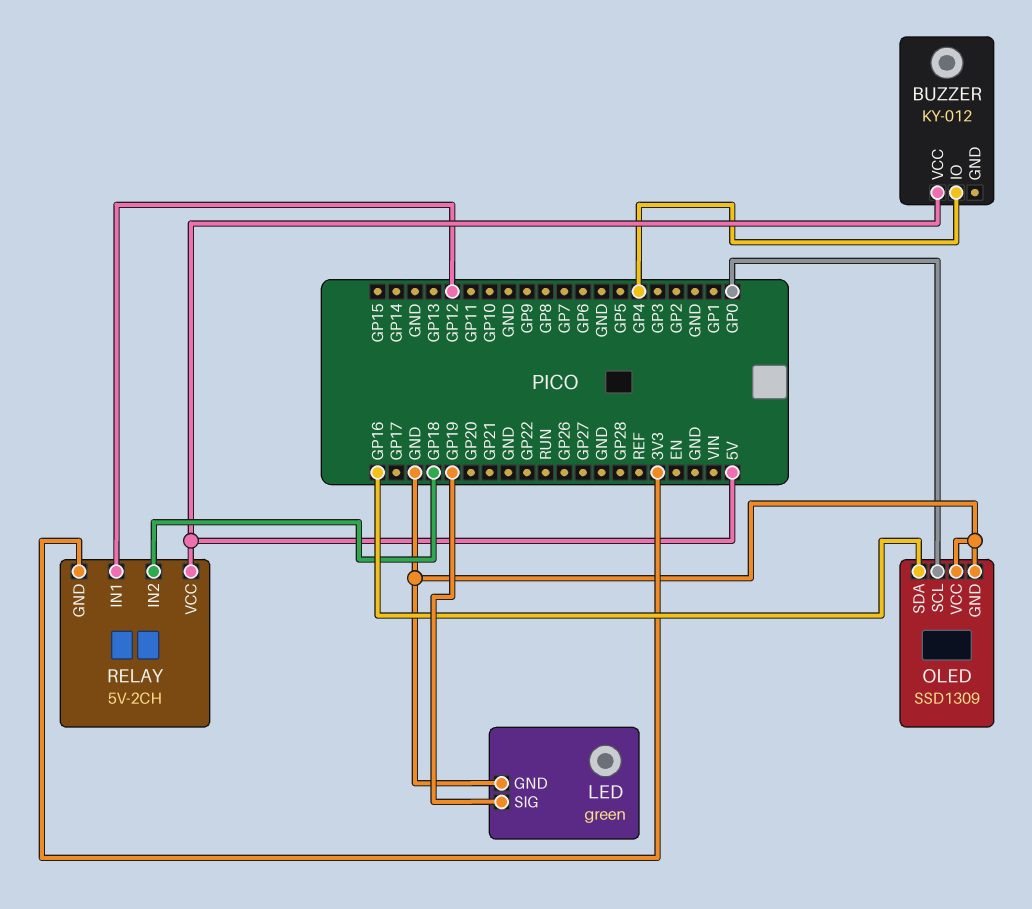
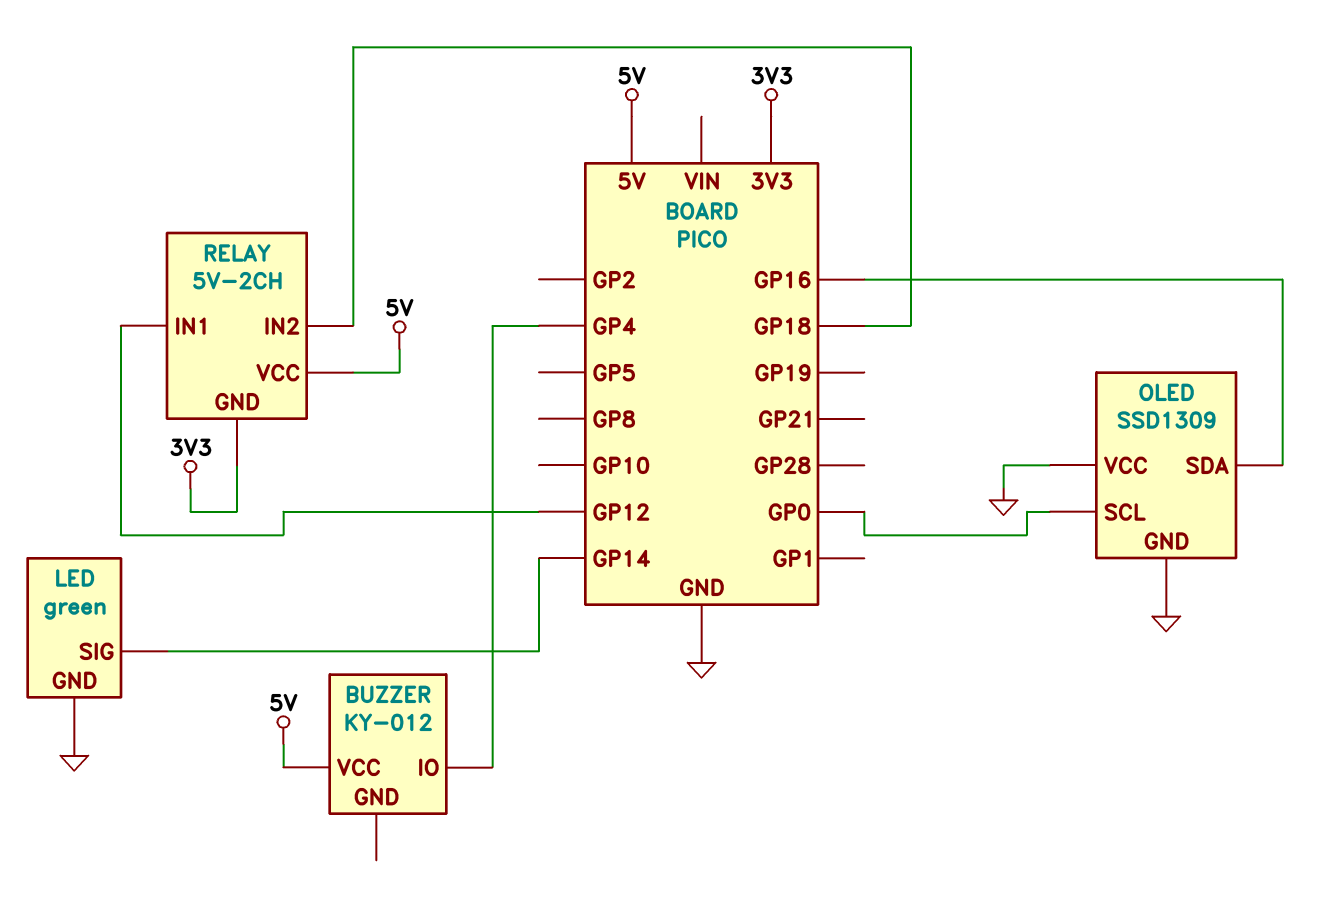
LED pin SIG: GP19 -> GP14

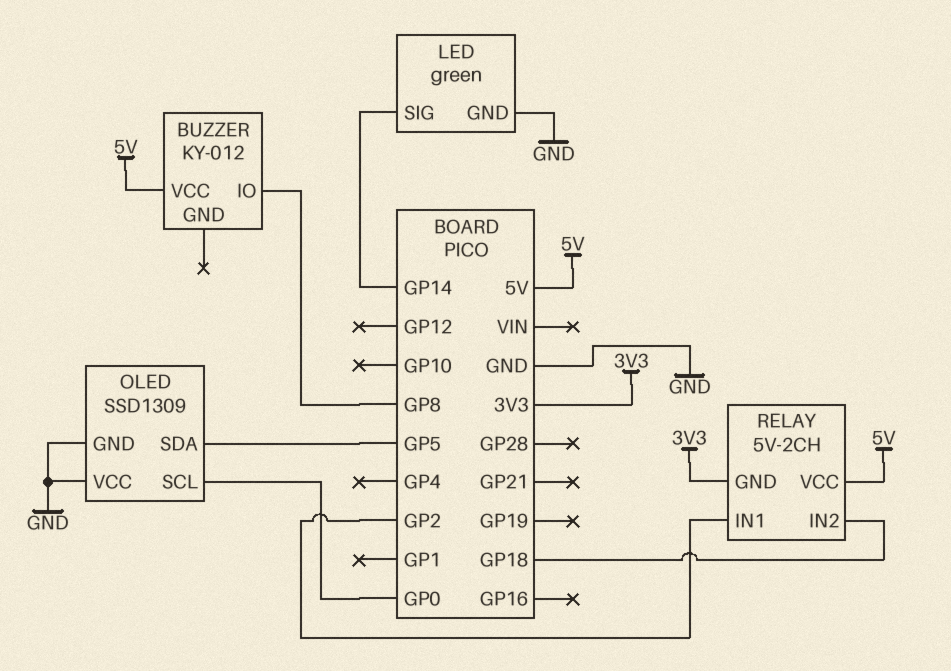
BUZZER pin IO: GP4 -> GP8
OLED pin SDA: GP16 -> GP5
RELAY pin IN1: GP12 -> GP2

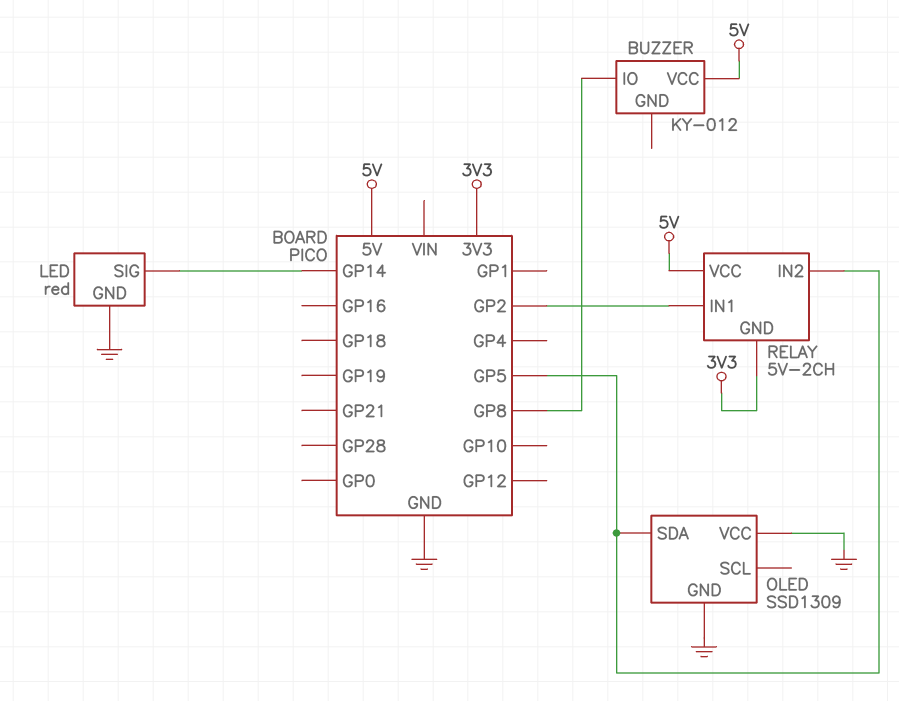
LED: green -> red
OLED pin SCL: GP0 -> none
RELAY pin IN2: GP18 -> GP5

